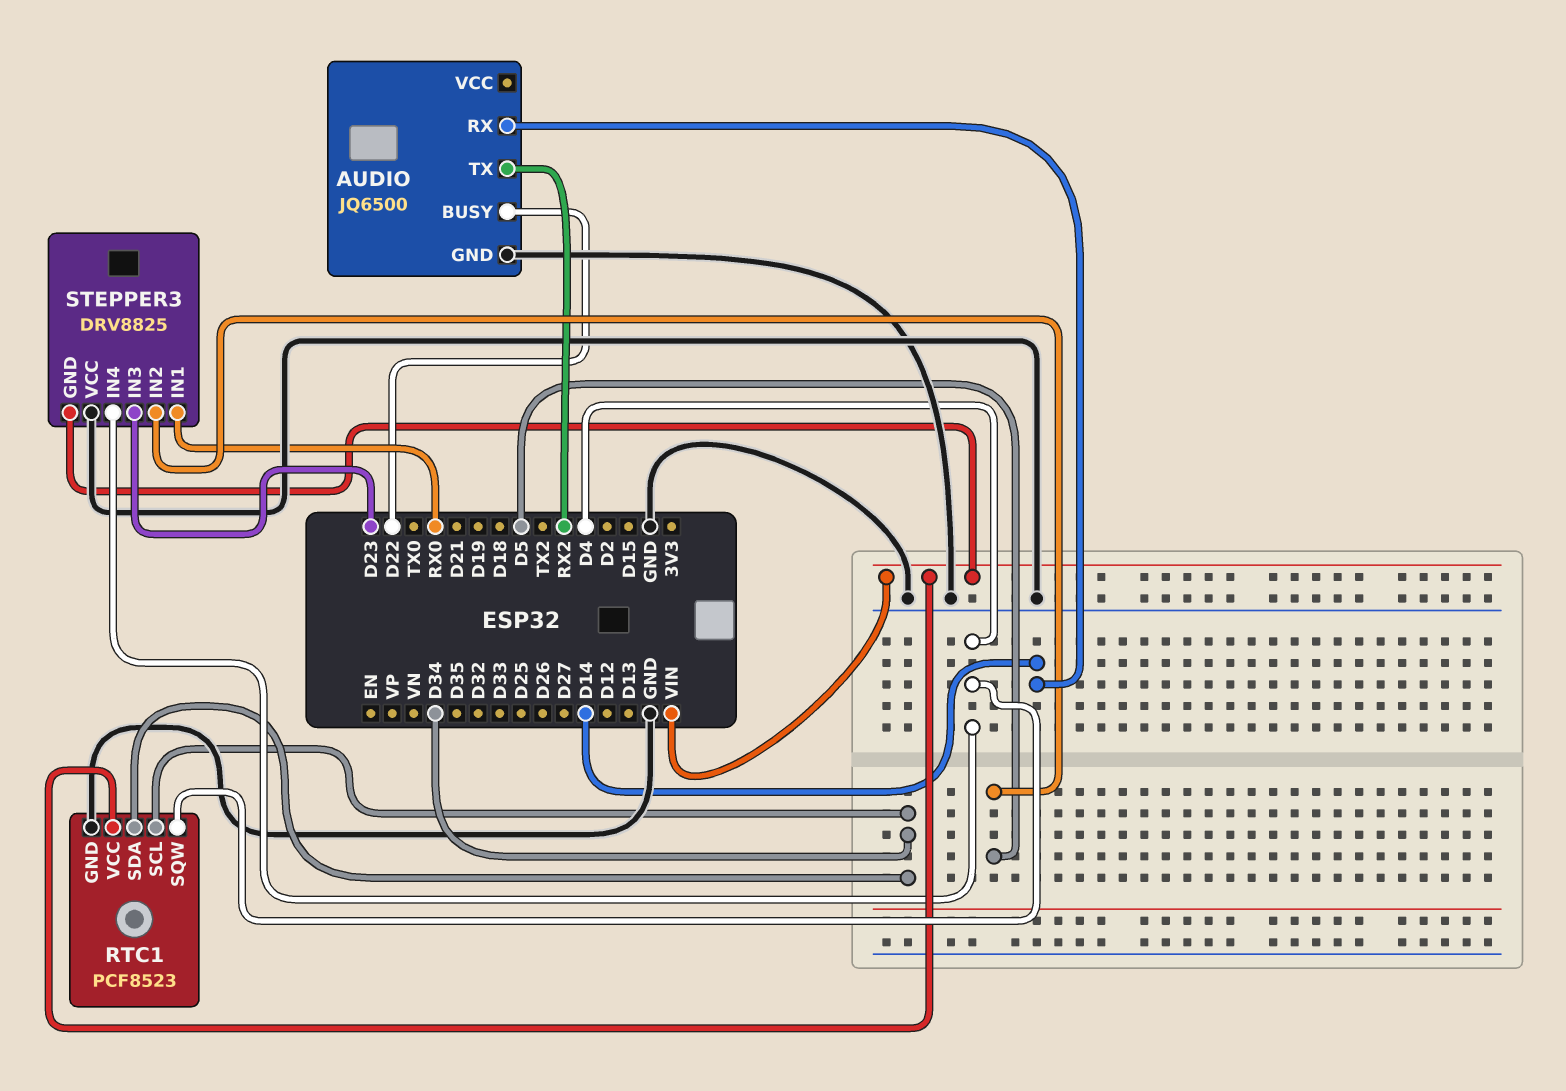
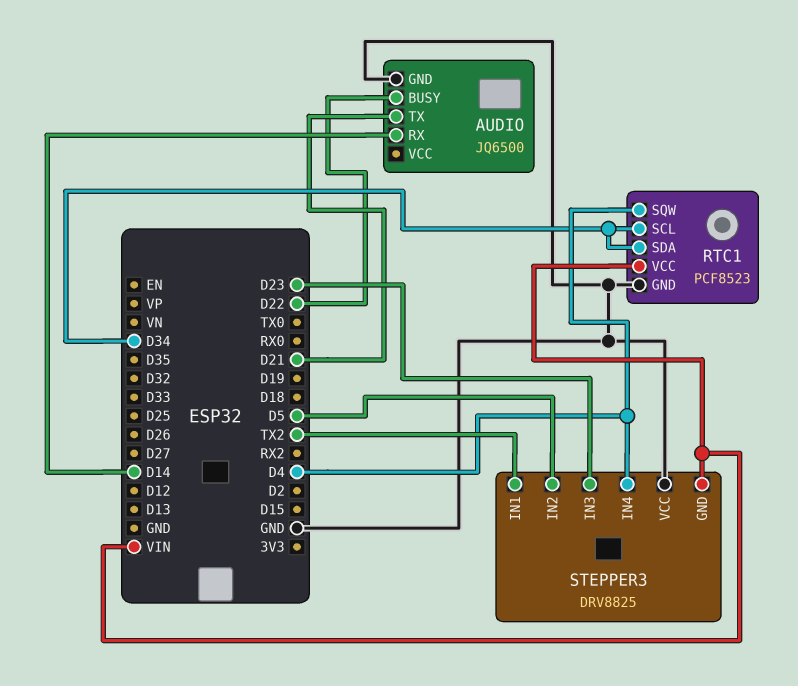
AUDIO pin TX: RX2 -> D21
STEPPER3 pin IN1: RX0 -> TX2

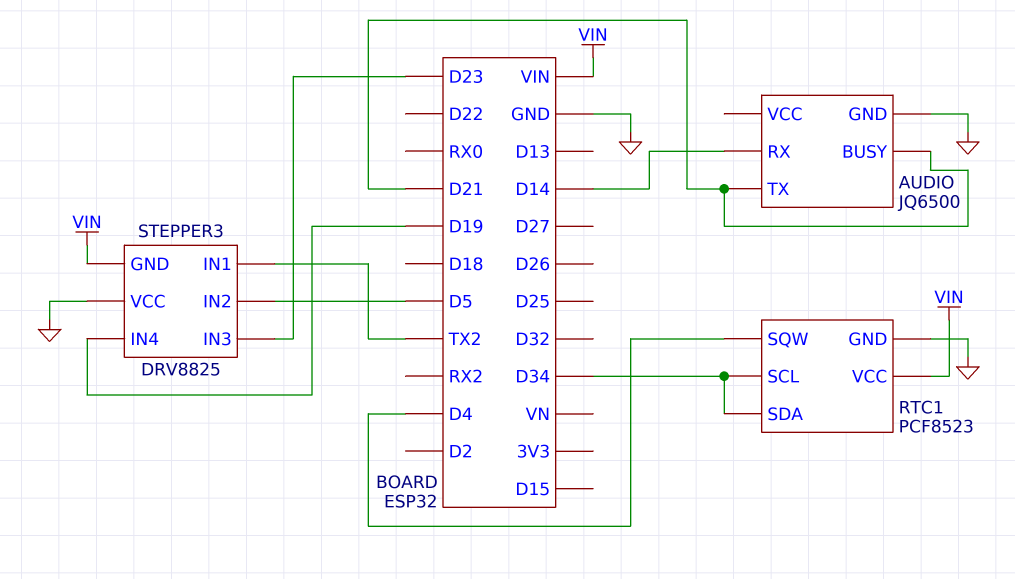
AUDIO pin BUSY: D22 -> D21
STEPPER3 pin IN4: D4 -> D19

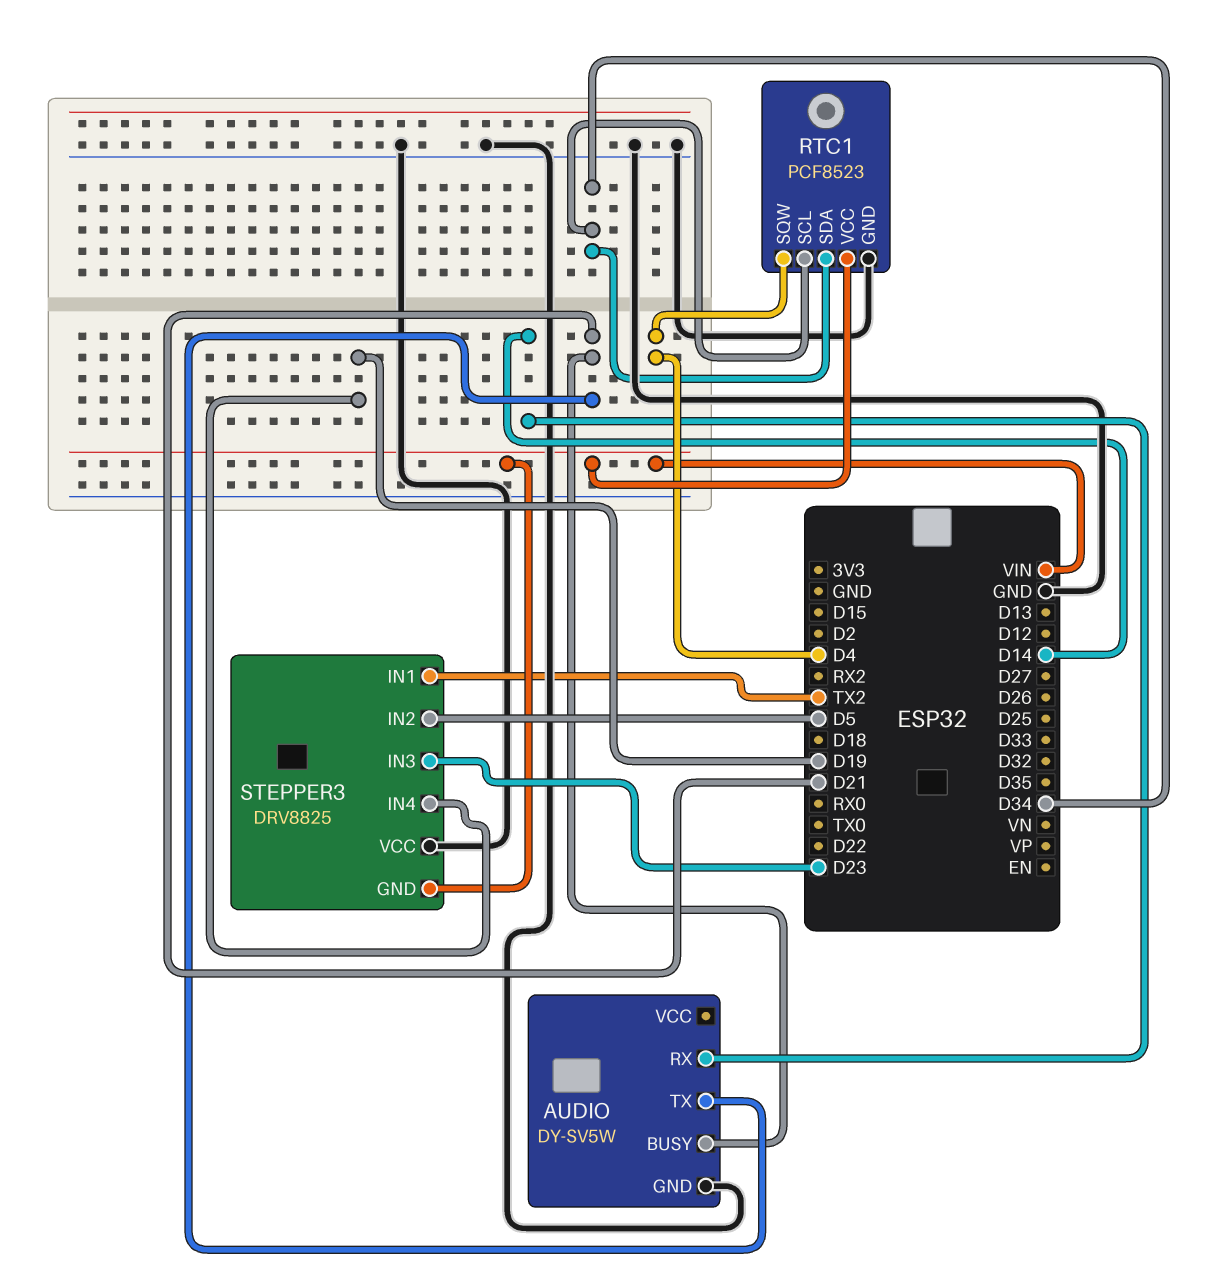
AUDIO: JQ6500 -> DY-SV5W

